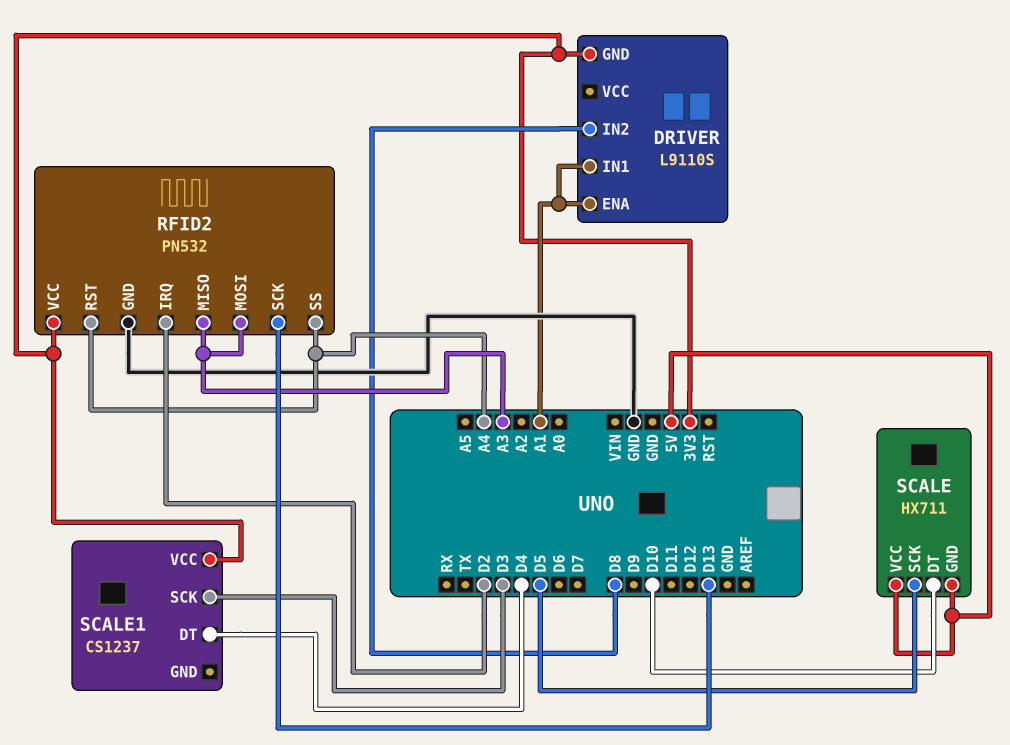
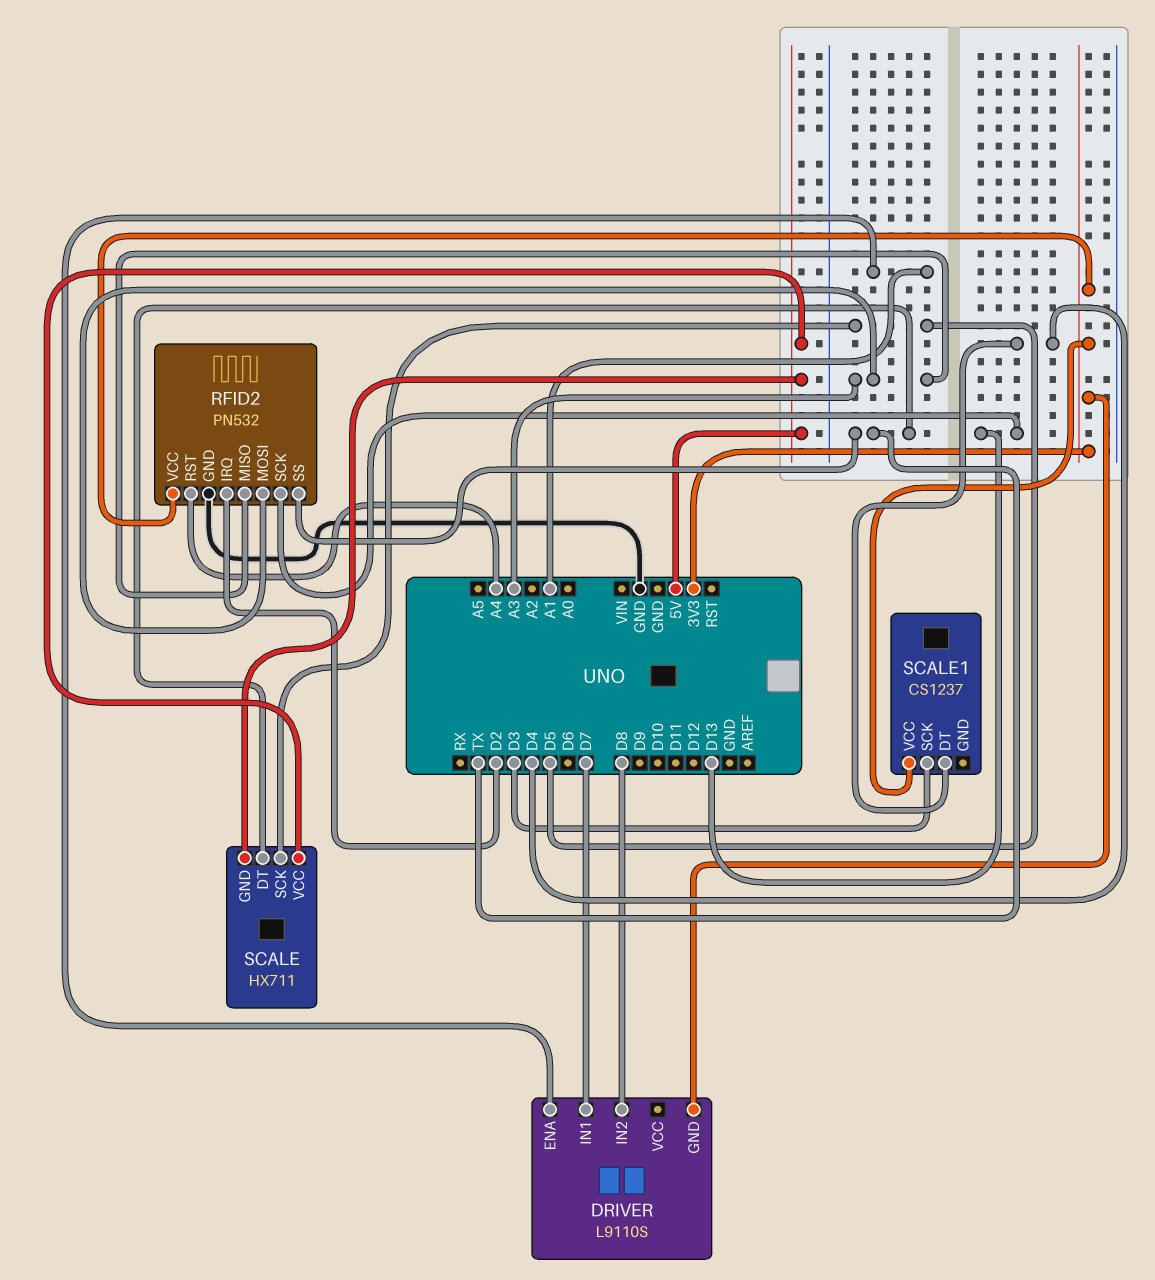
DRIVER pin IN1: A1 -> D7
RFID2 pin SS: A4 -> TX
SCALE pin DT: D10 -> TX

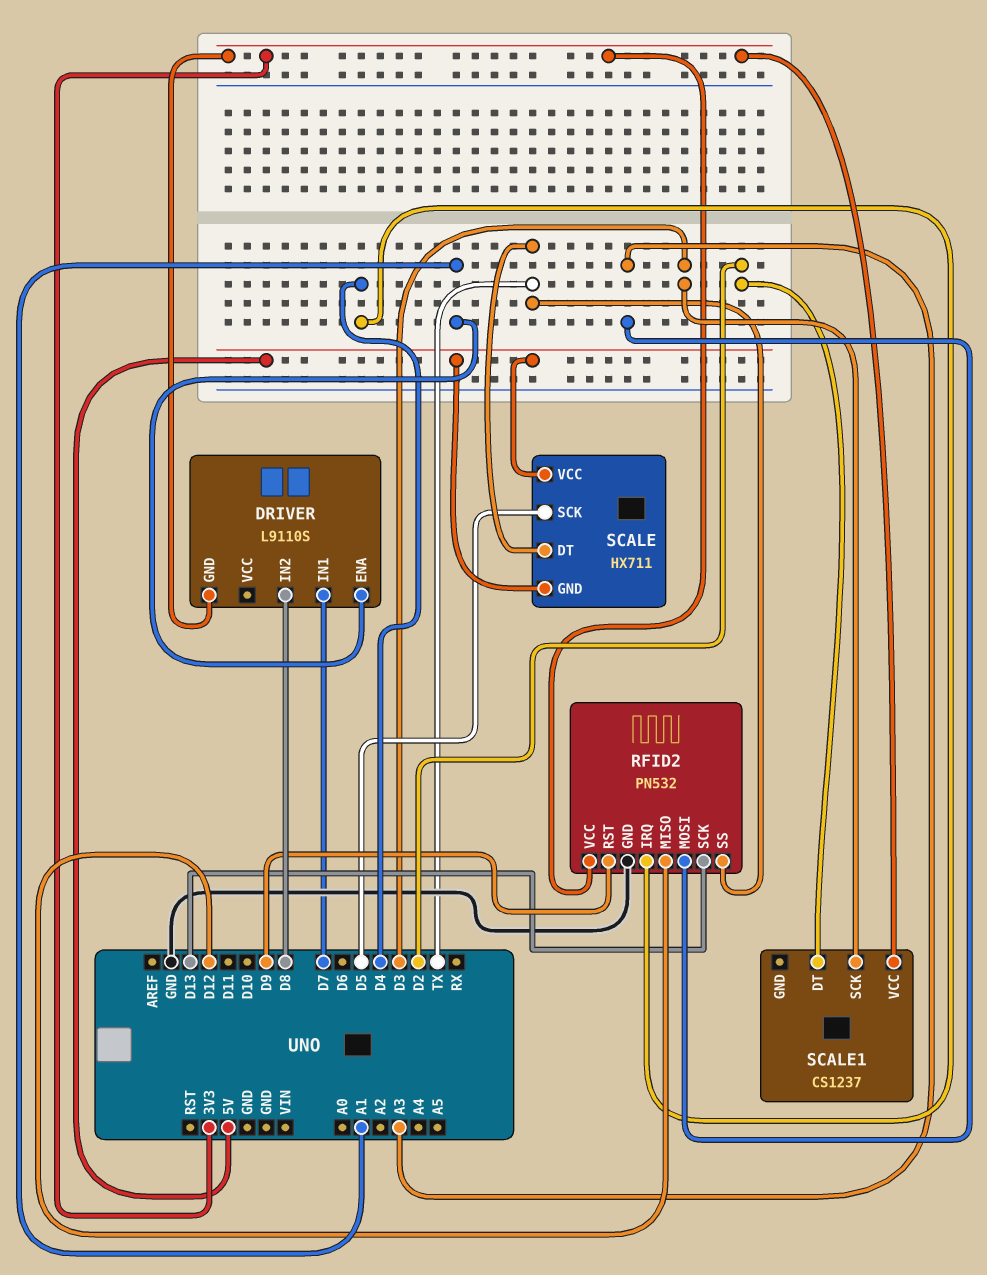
RFID2 pin IRQ: D2 -> D4
RFID2 pin MISO: A3 -> D12
RFID2 pin RST: A4 -> D9
SCALE1 pin DT: D4 -> D2

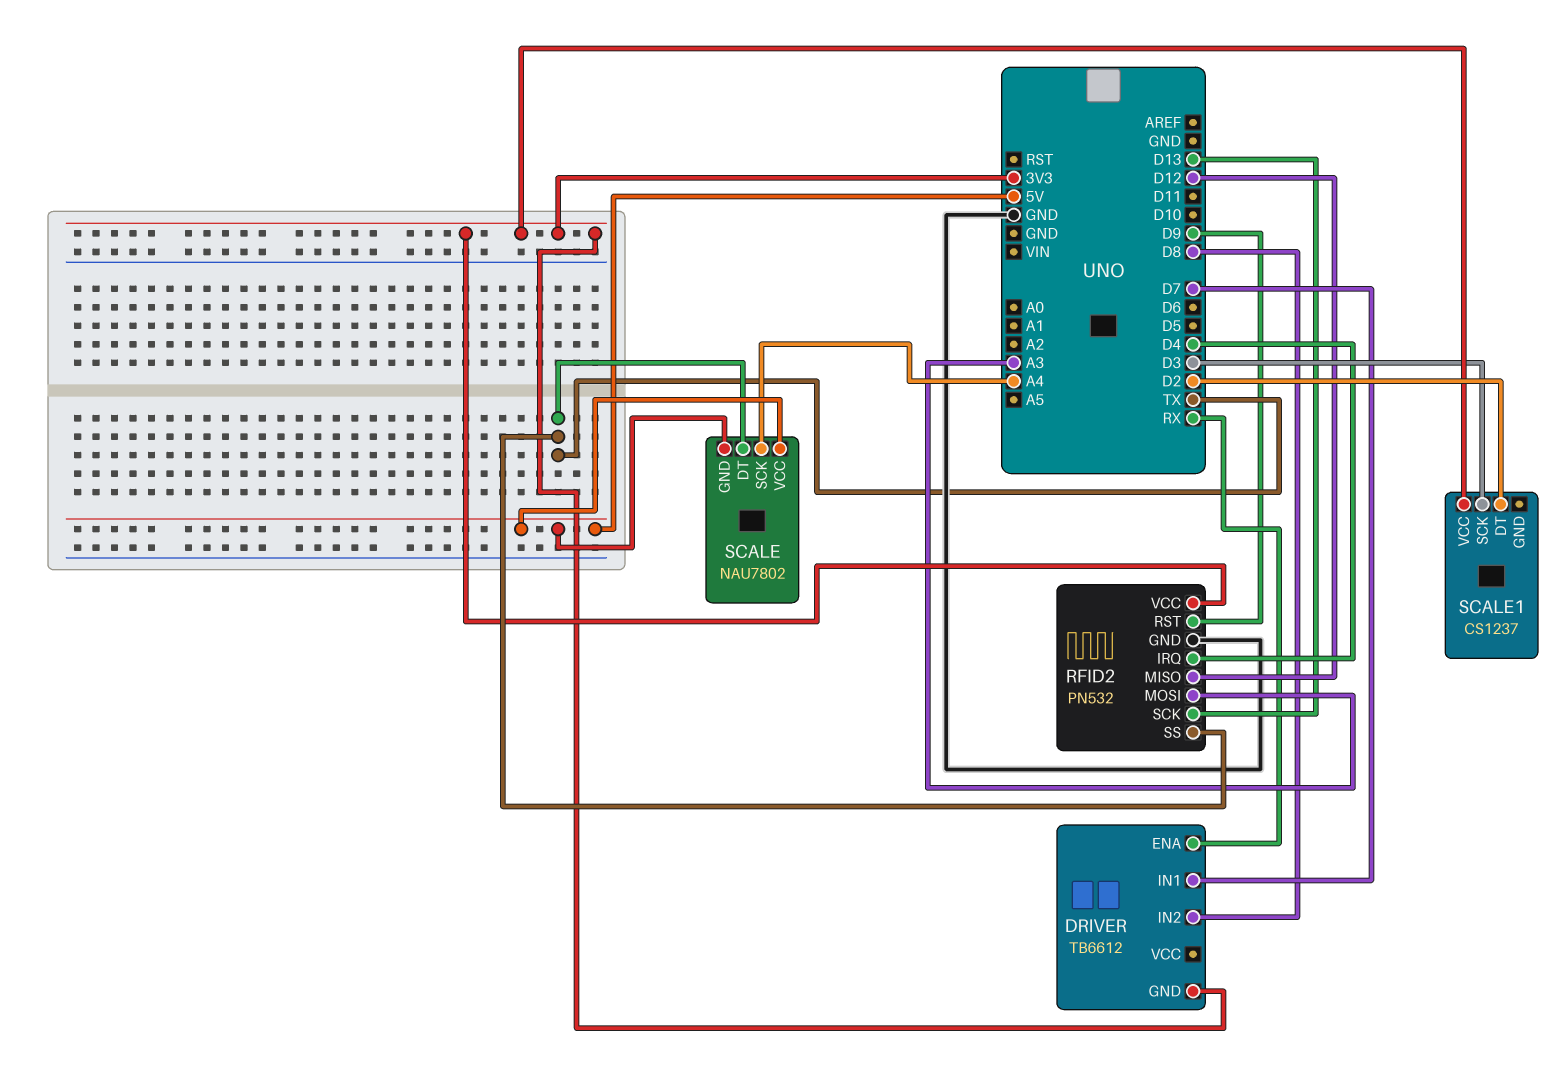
DRIVER: L9110S -> TB6612
DRIVER pin ENA: A1 -> RX
SCALE: HX711 -> NAU7802
SCALE pin SCK: D5 -> A4

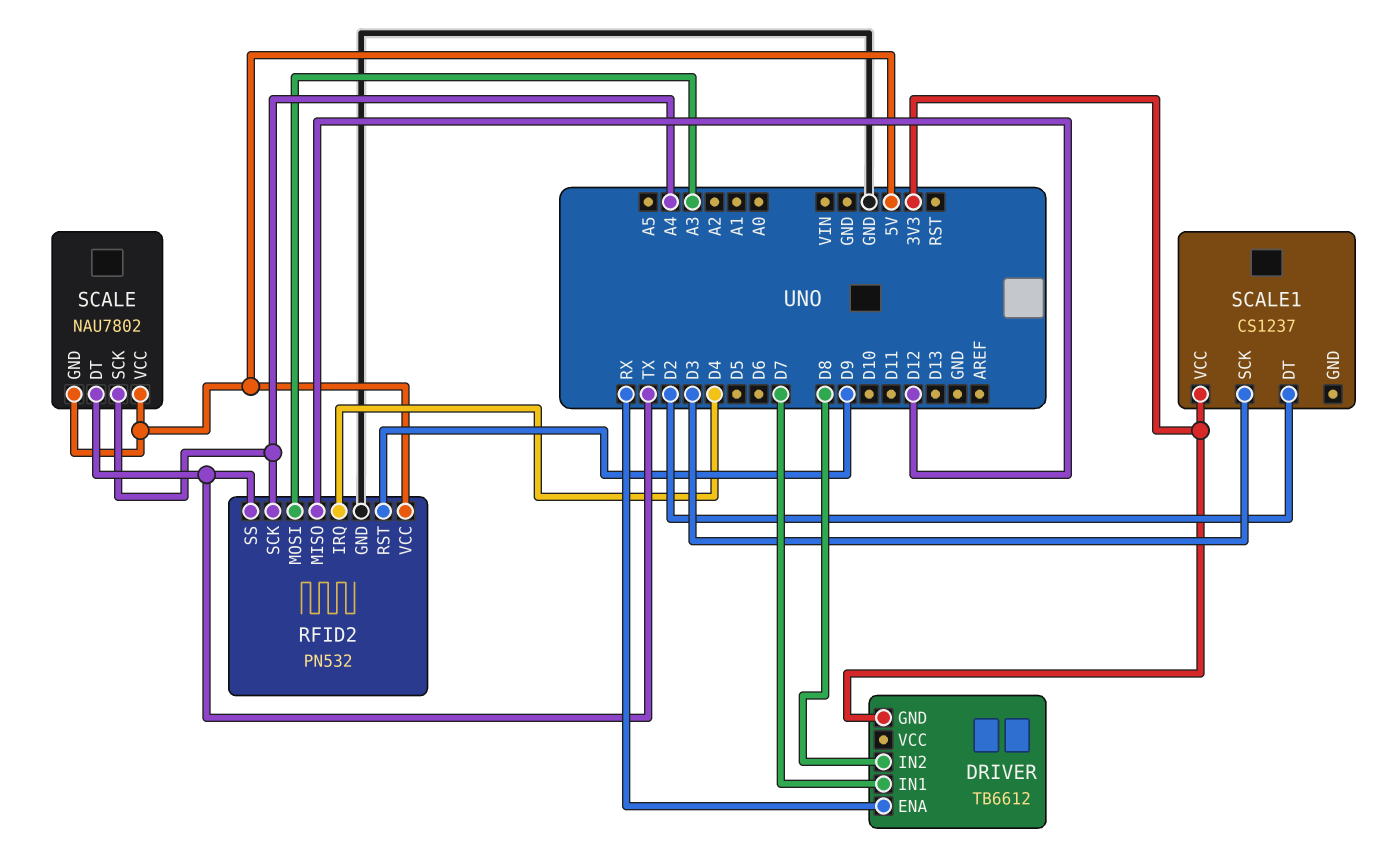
RFID2 pin SCK: D13 -> A4
RFID2 pin VCC: 3V3 -> 5V

